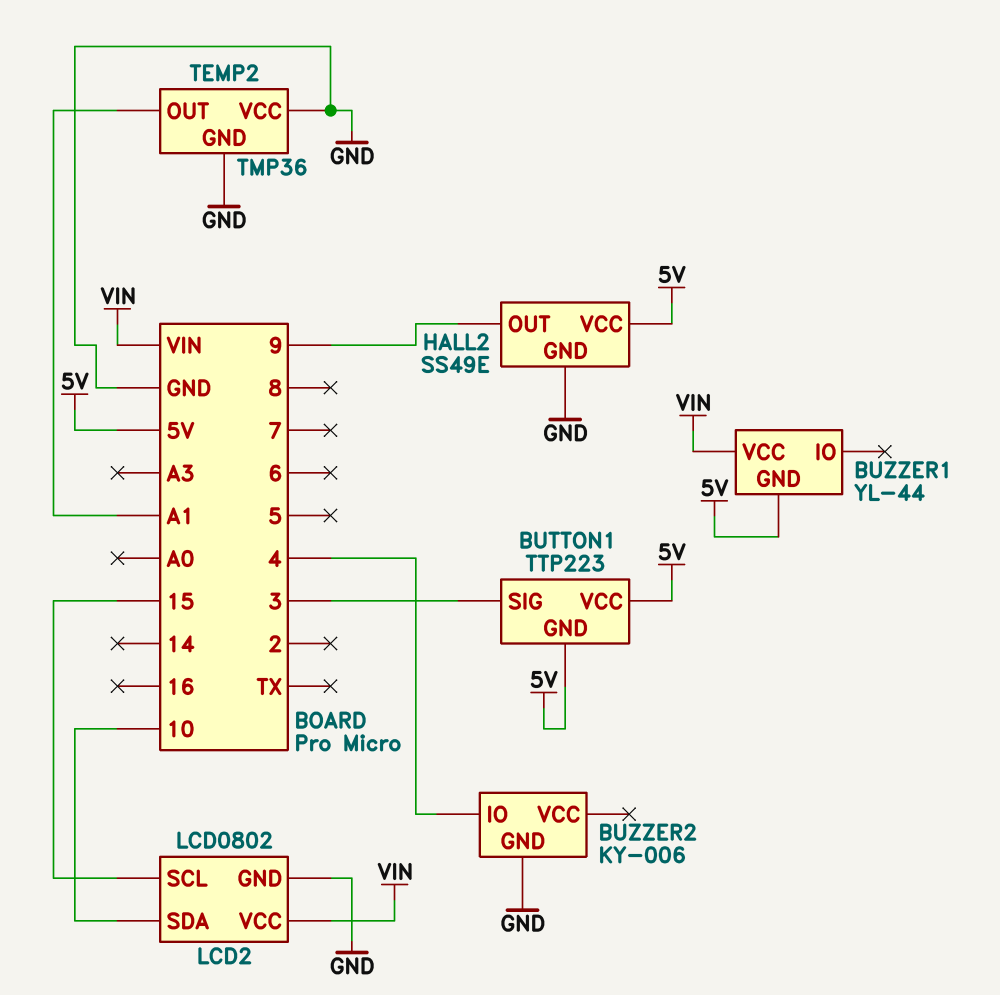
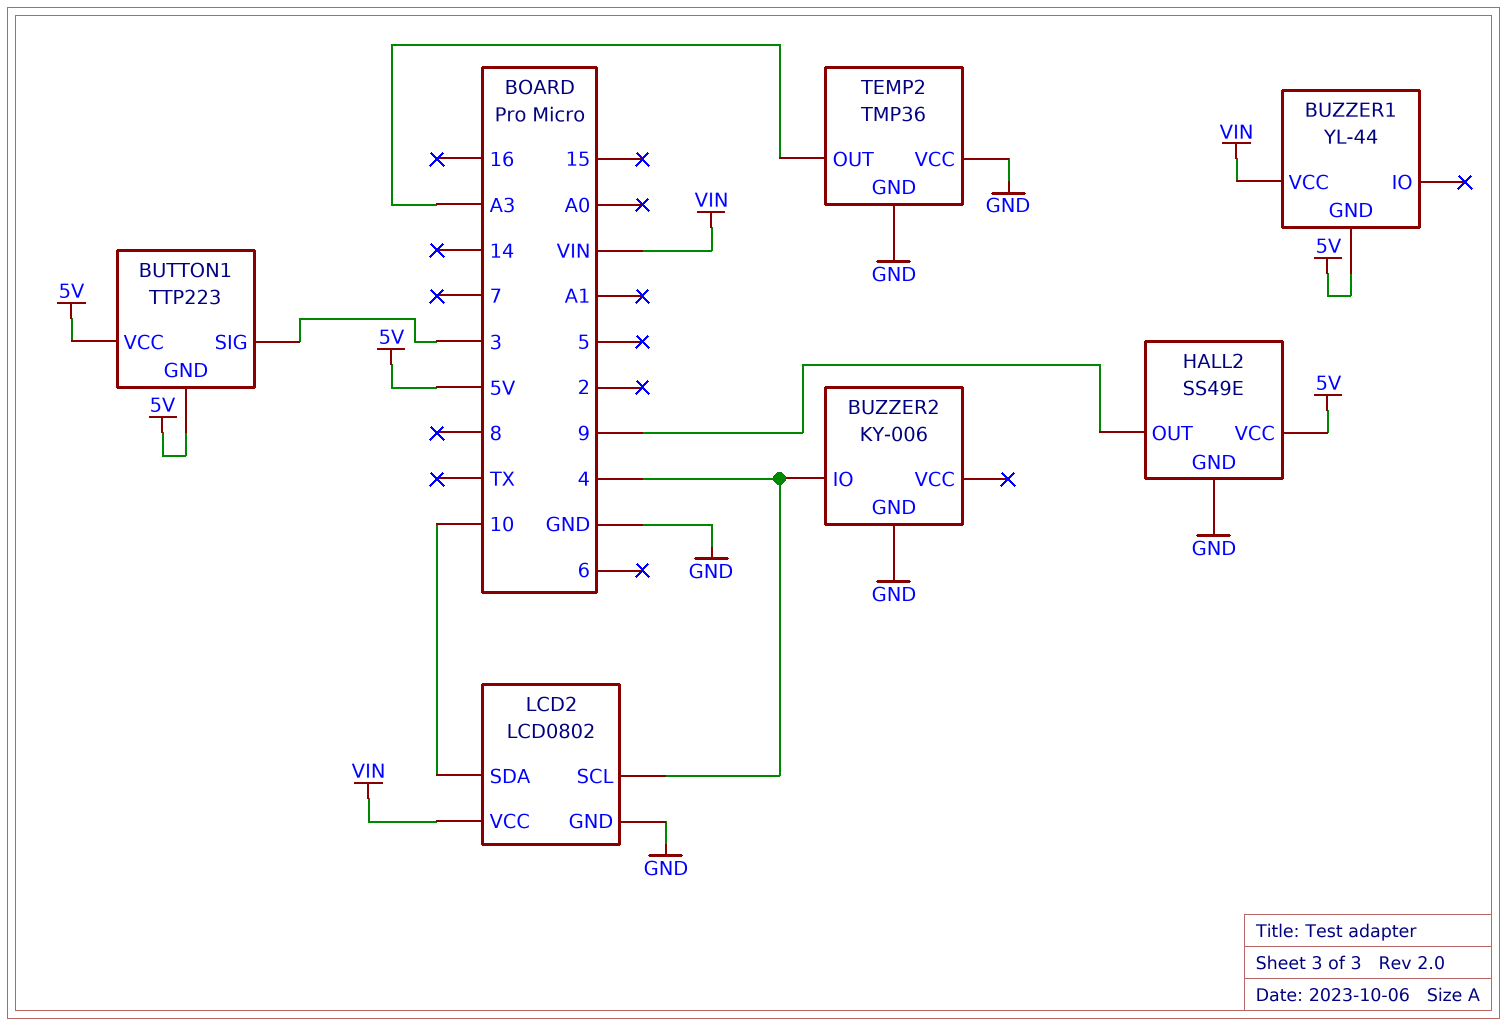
LCD2 pin SCL: 15 -> 4
TEMP2 pin OUT: A1 -> A3

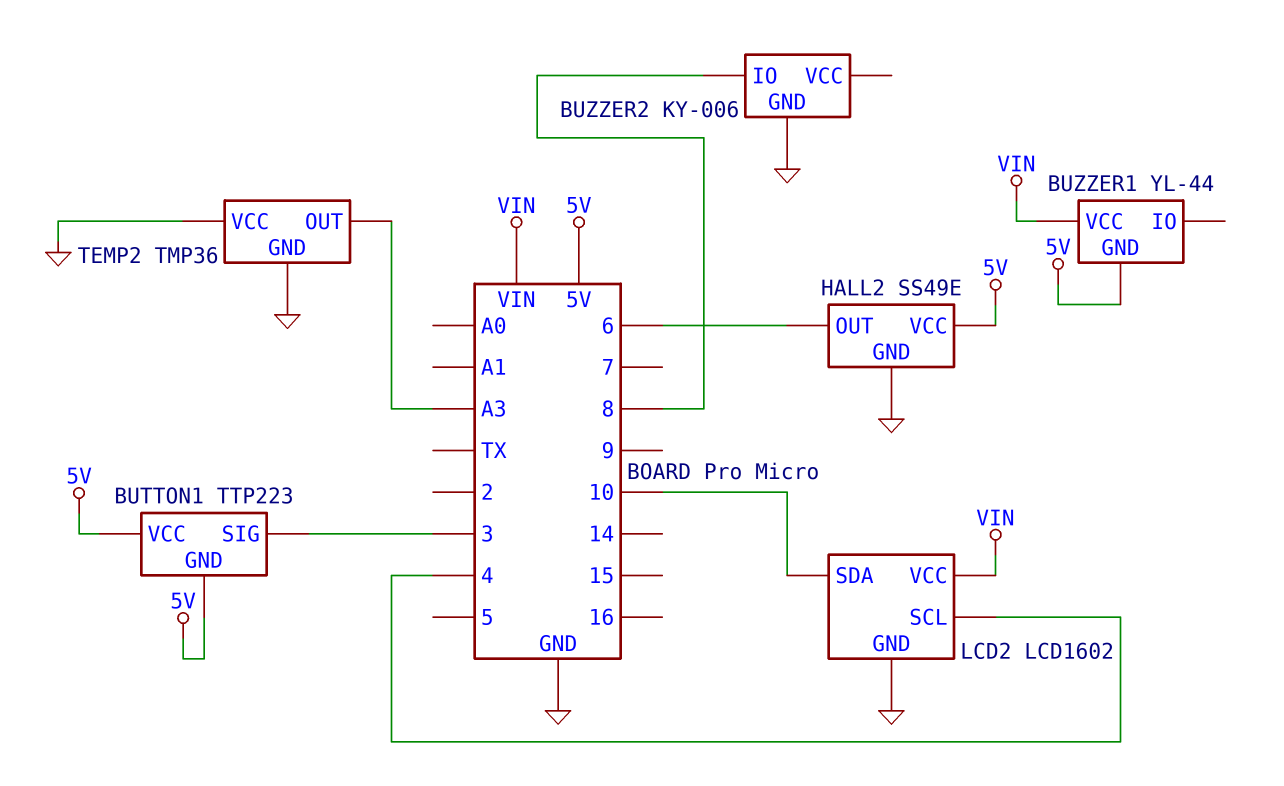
BUZZER2 pin IO: 4 -> 8
HALL2 pin OUT: 9 -> 6
LCD2: LCD0802 -> LCD1602

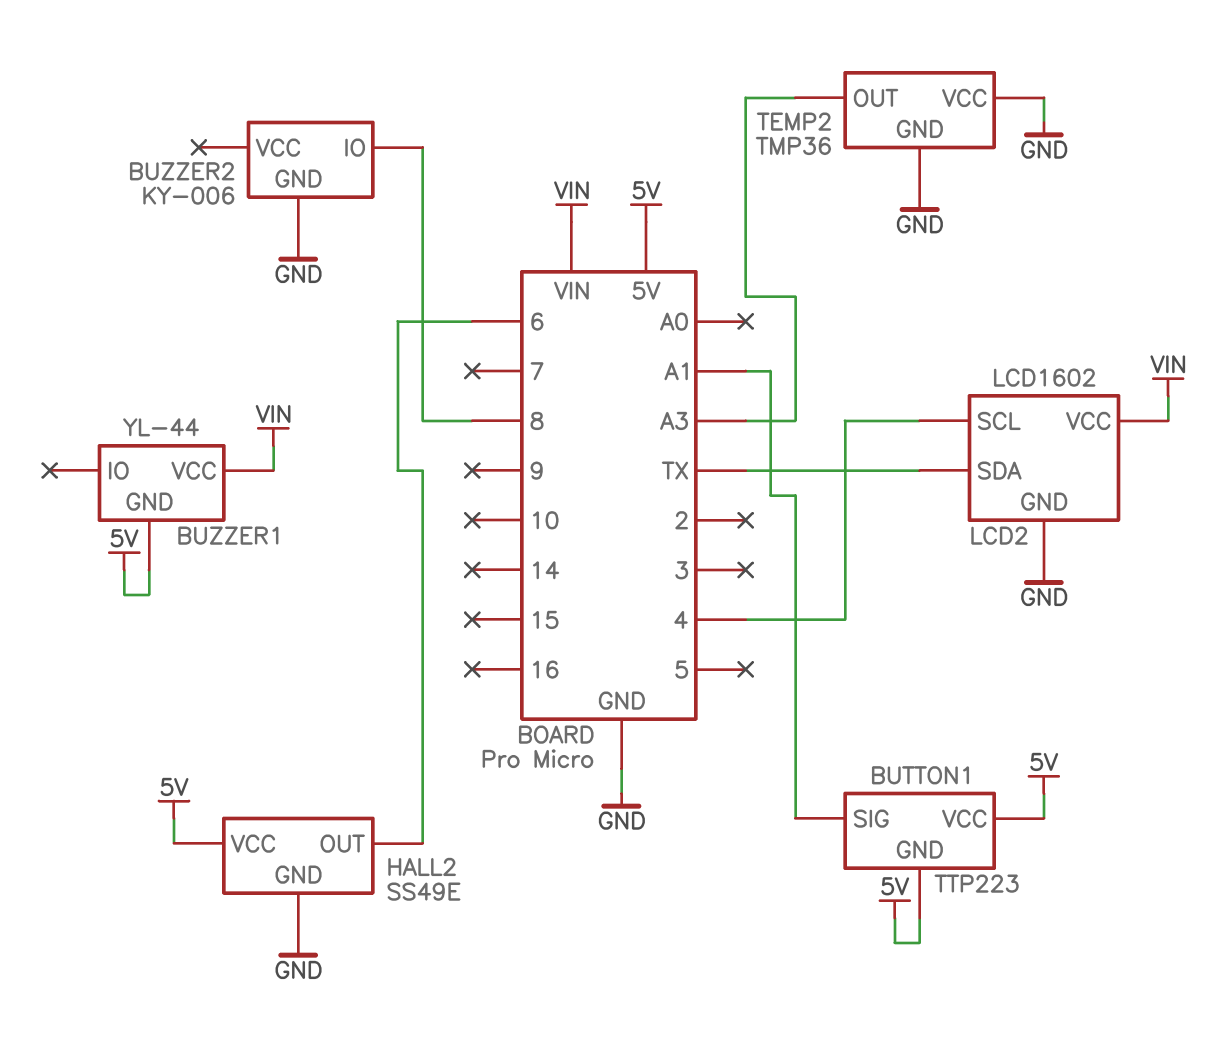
BUTTON1 pin SIG: 3 -> A1
LCD2 pin SDA: 10 -> TX

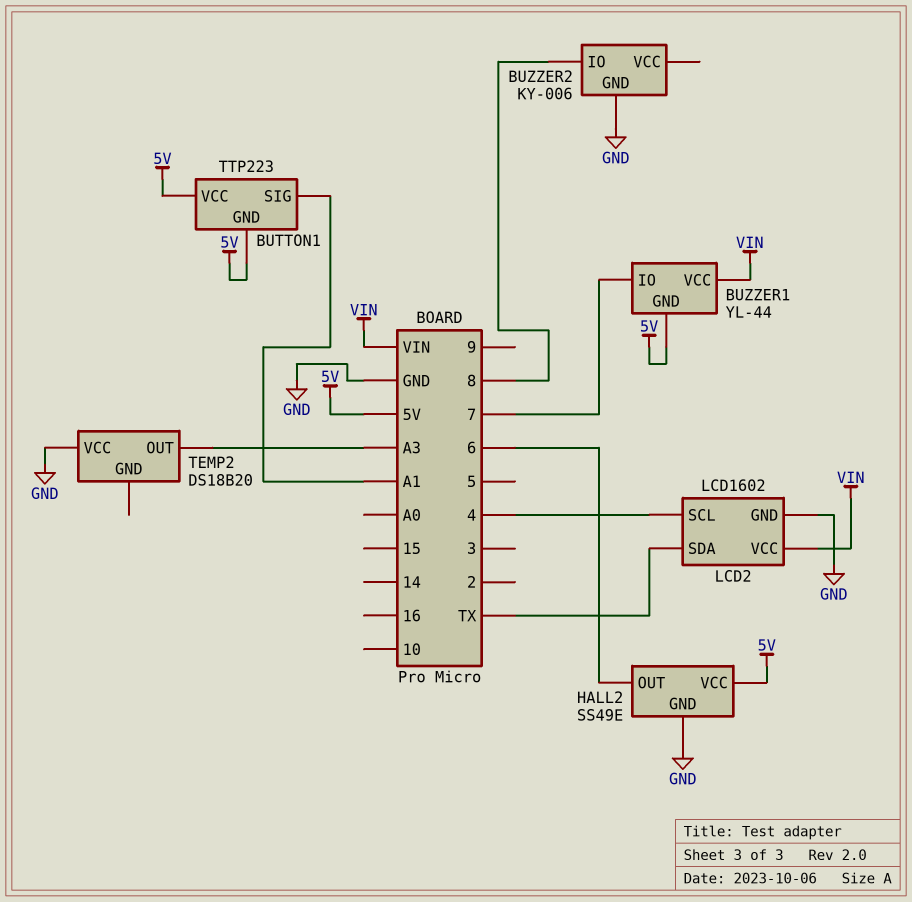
BUZZER1 pin IO: none -> 7
TEMP2: TMP36 -> DS18B20
TEMP2 pin GND: GND -> none

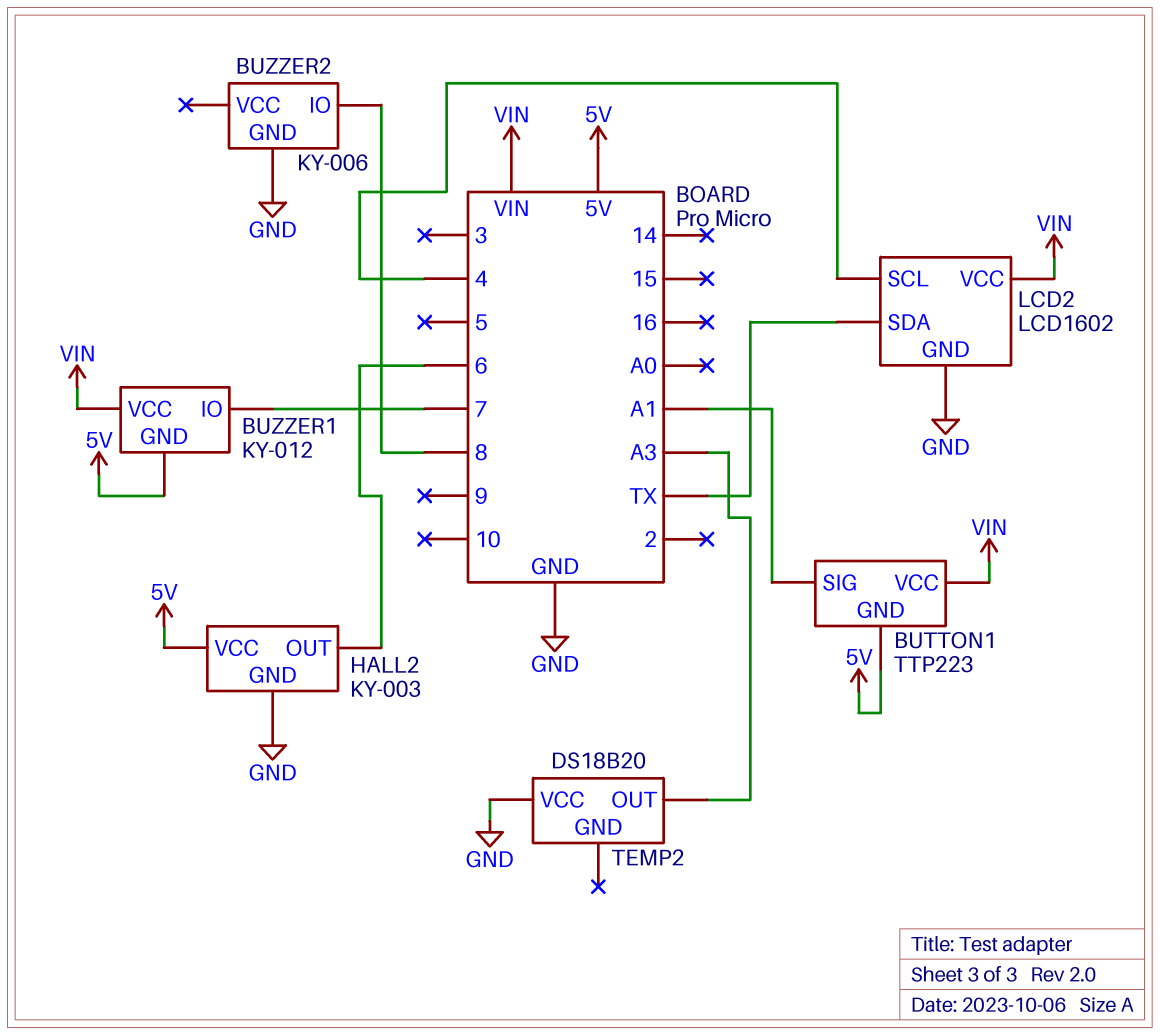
BUTTON1 pin VCC: 5V -> VIN
BUZZER1: YL-44 -> KY-012
HALL2: SS49E -> KY-003

